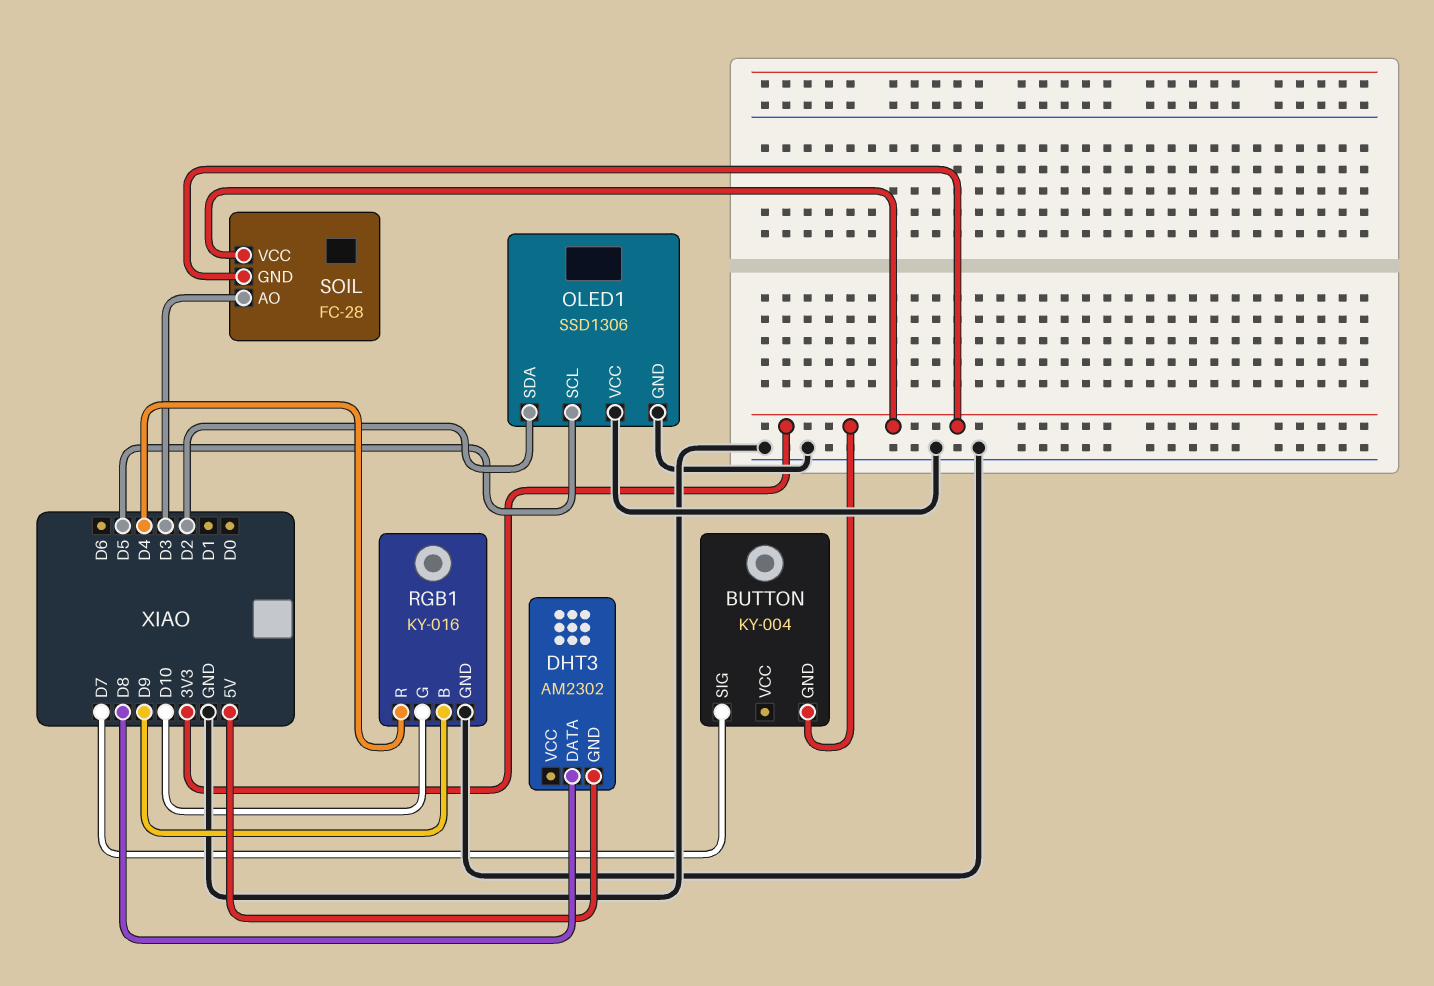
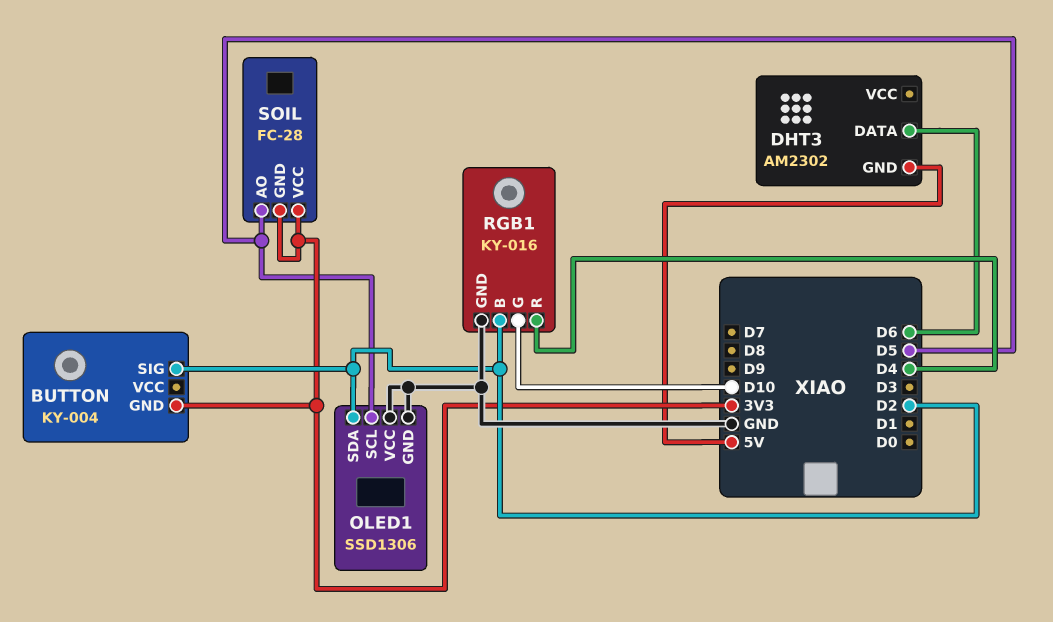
BUTTON pin SIG: D7 -> D2
DHT3 pin DATA: D8 -> D6
RGB1 pin B: D9 -> D2
SOIL pin AO: D3 -> D5

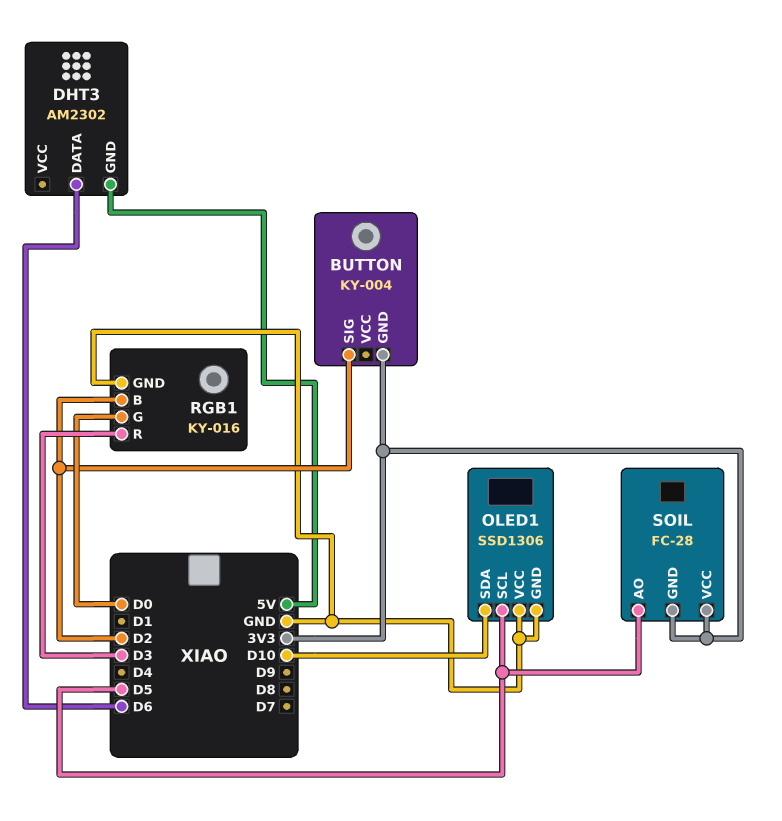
OLED1 pin SDA: D2 -> D10
RGB1 pin G: D10 -> D0
RGB1 pin R: D4 -> D3

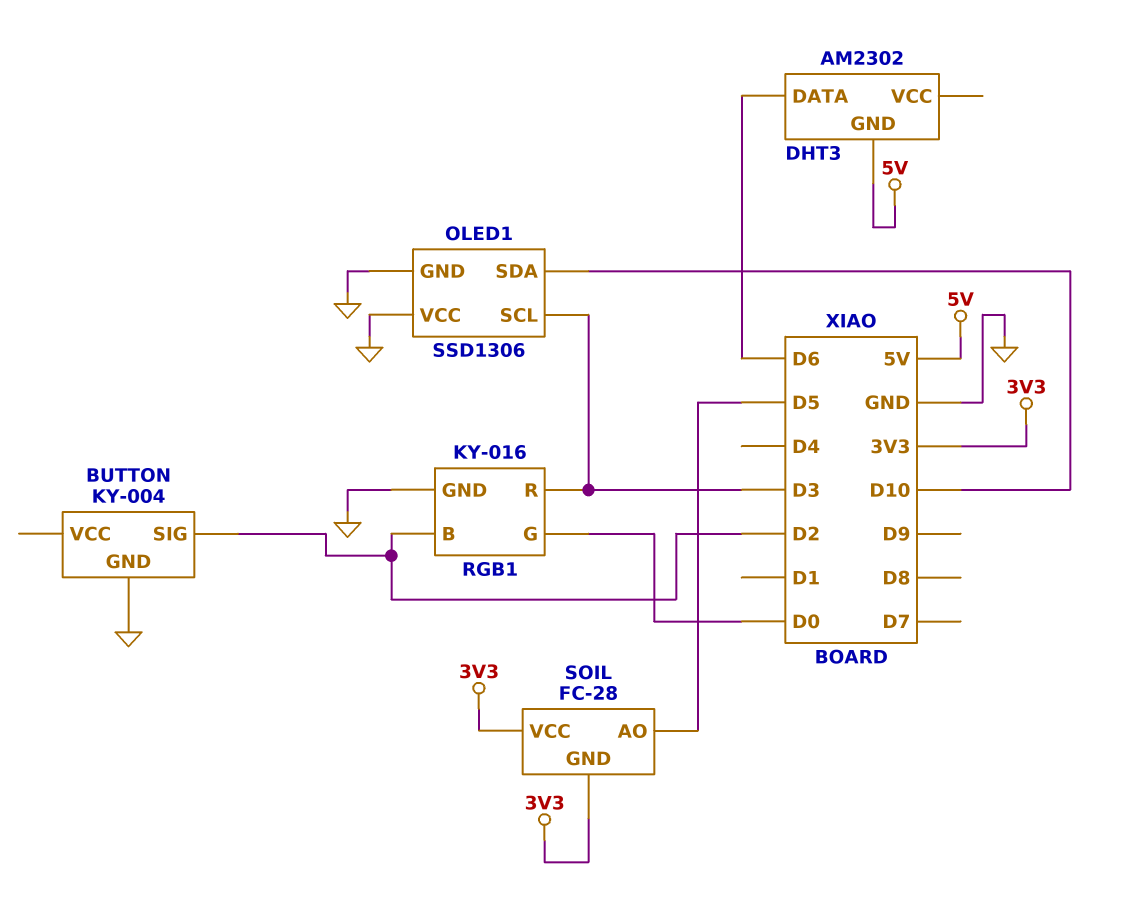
BUTTON pin GND: 3V3 -> GND
OLED1 pin SCL: D5 -> D3

